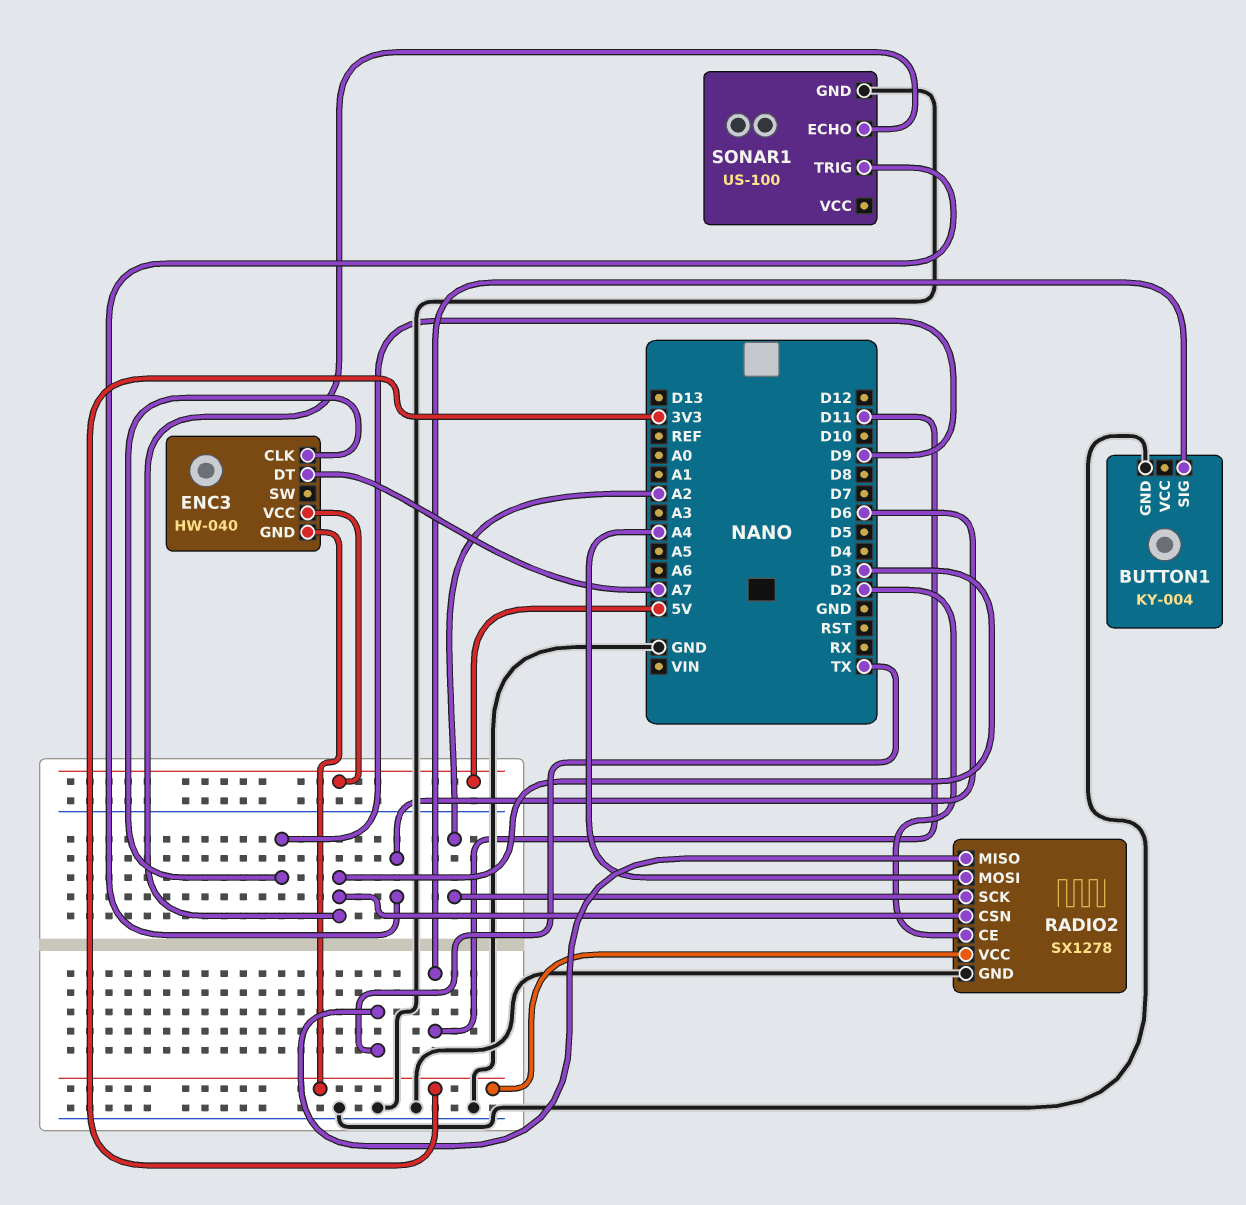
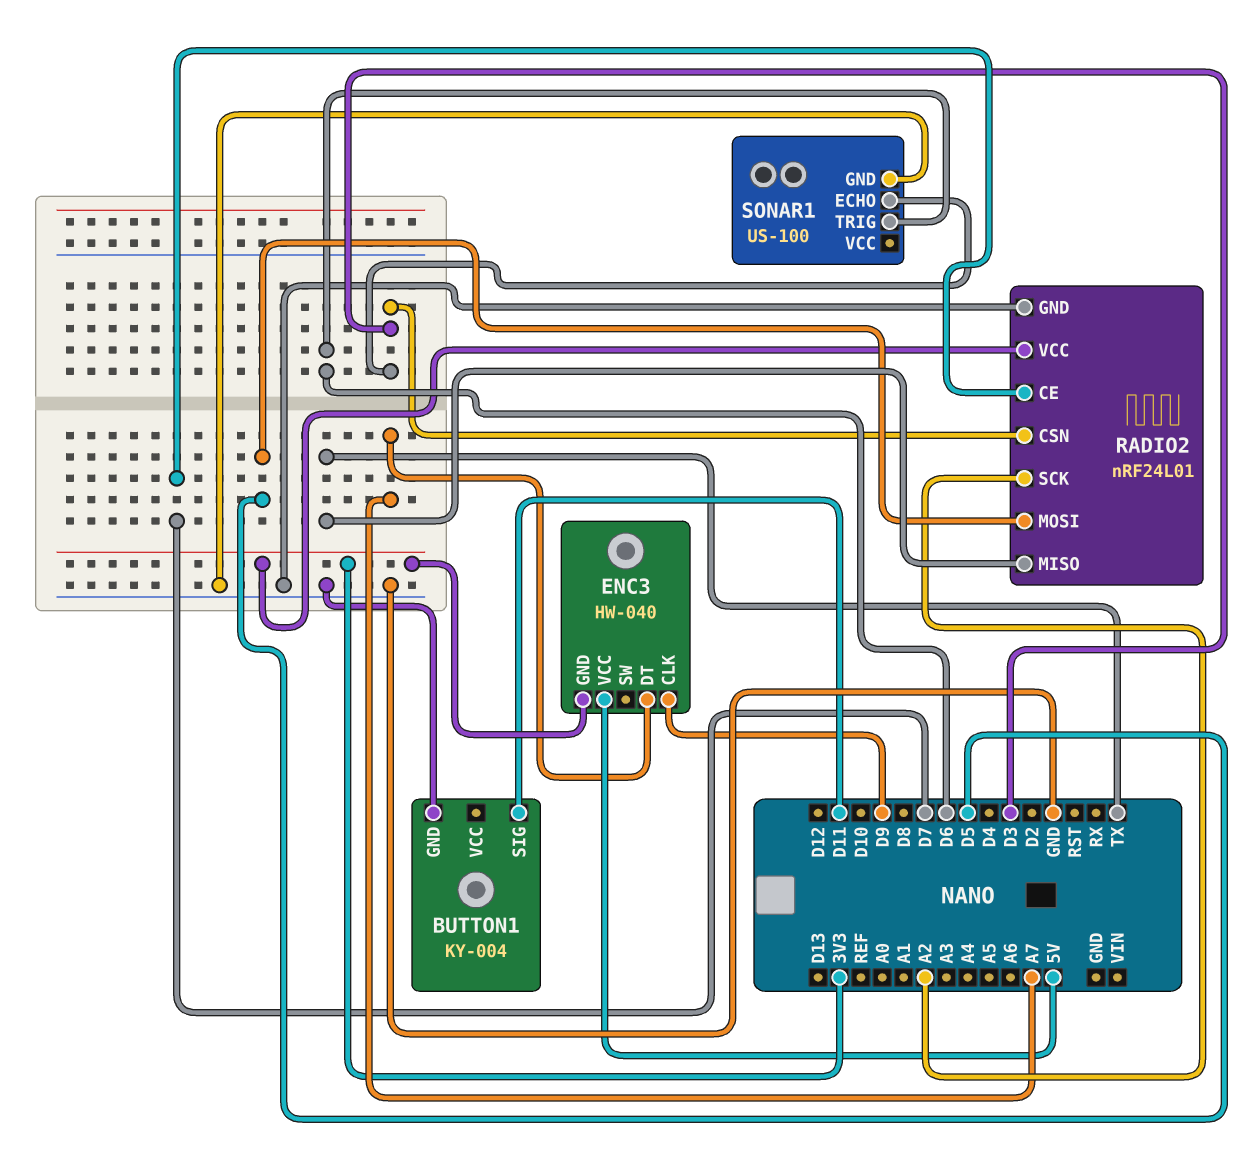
RADIO2: SX1278 -> nRF24L01
RADIO2 pin CE: D2 -> D7
RADIO2 pin MOSI: A4 -> D5

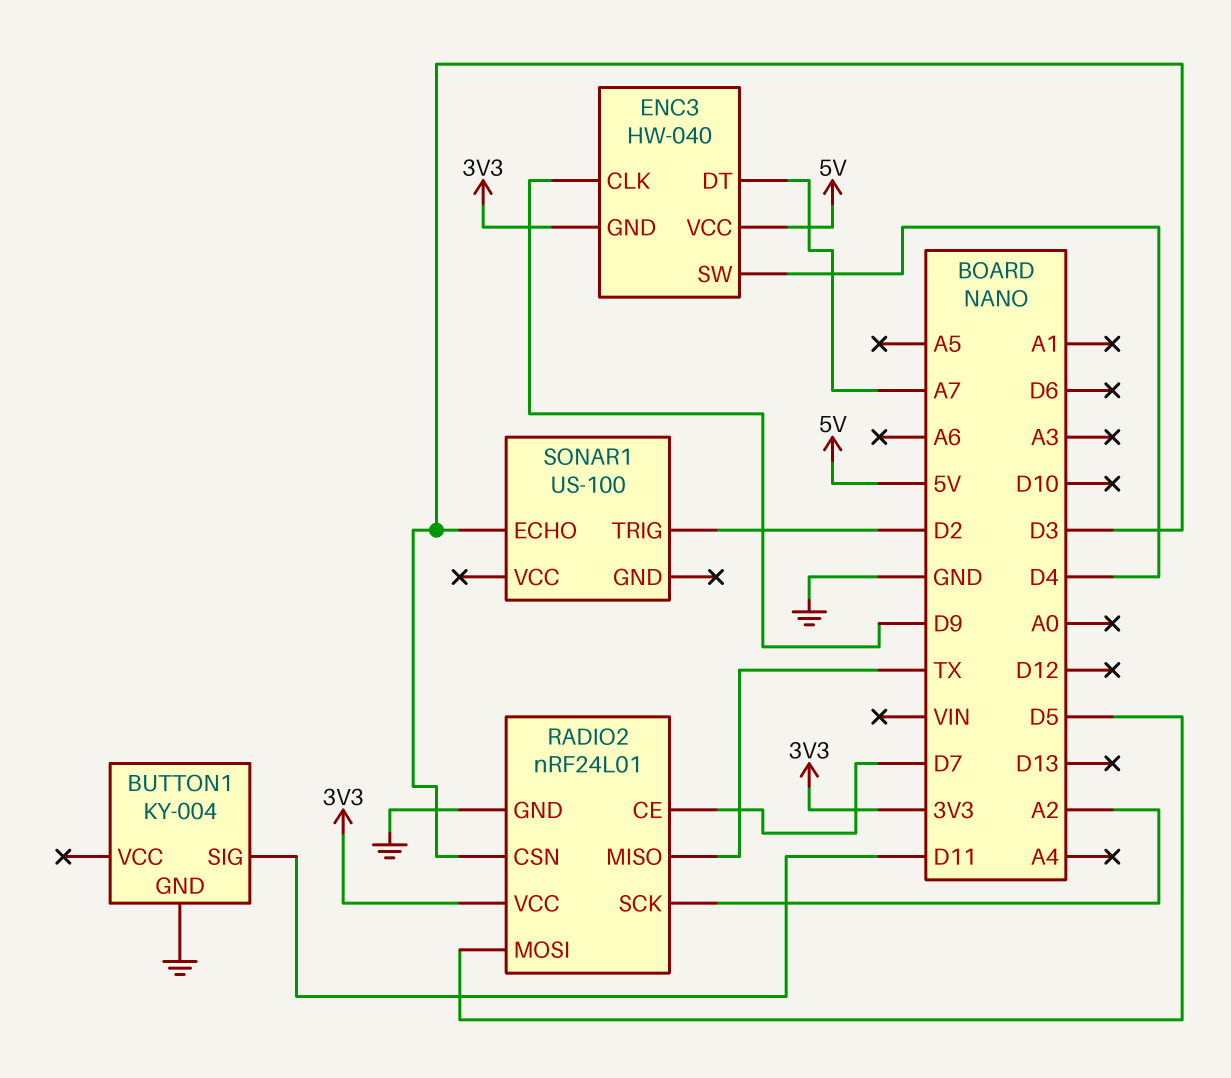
ENC3 pin SW: none -> D4
SONAR1 pin GND: GND -> none
SONAR1 pin TRIG: D6 -> D2

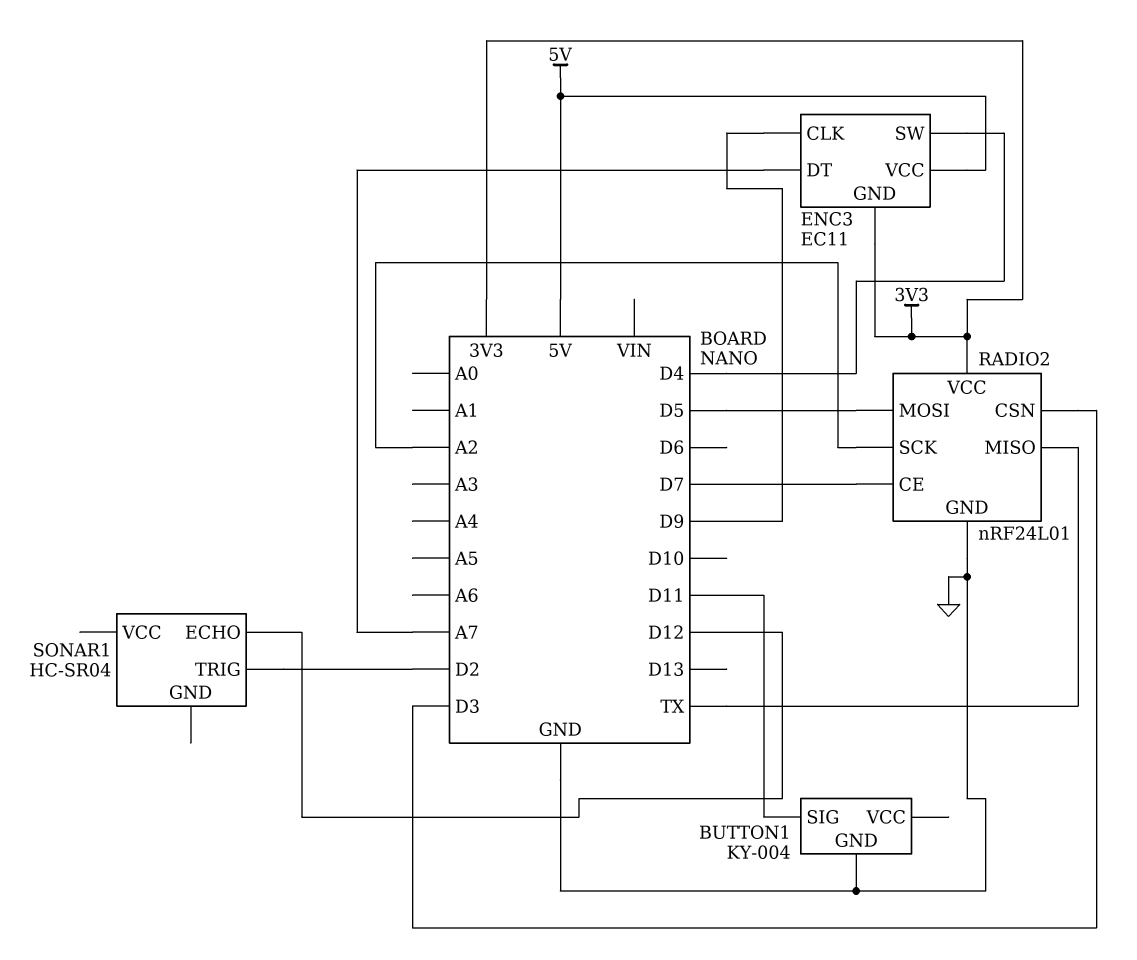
ENC3: HW-040 -> EC11
SONAR1: US-100 -> HC-SR04
SONAR1 pin ECHO: D3 -> D12

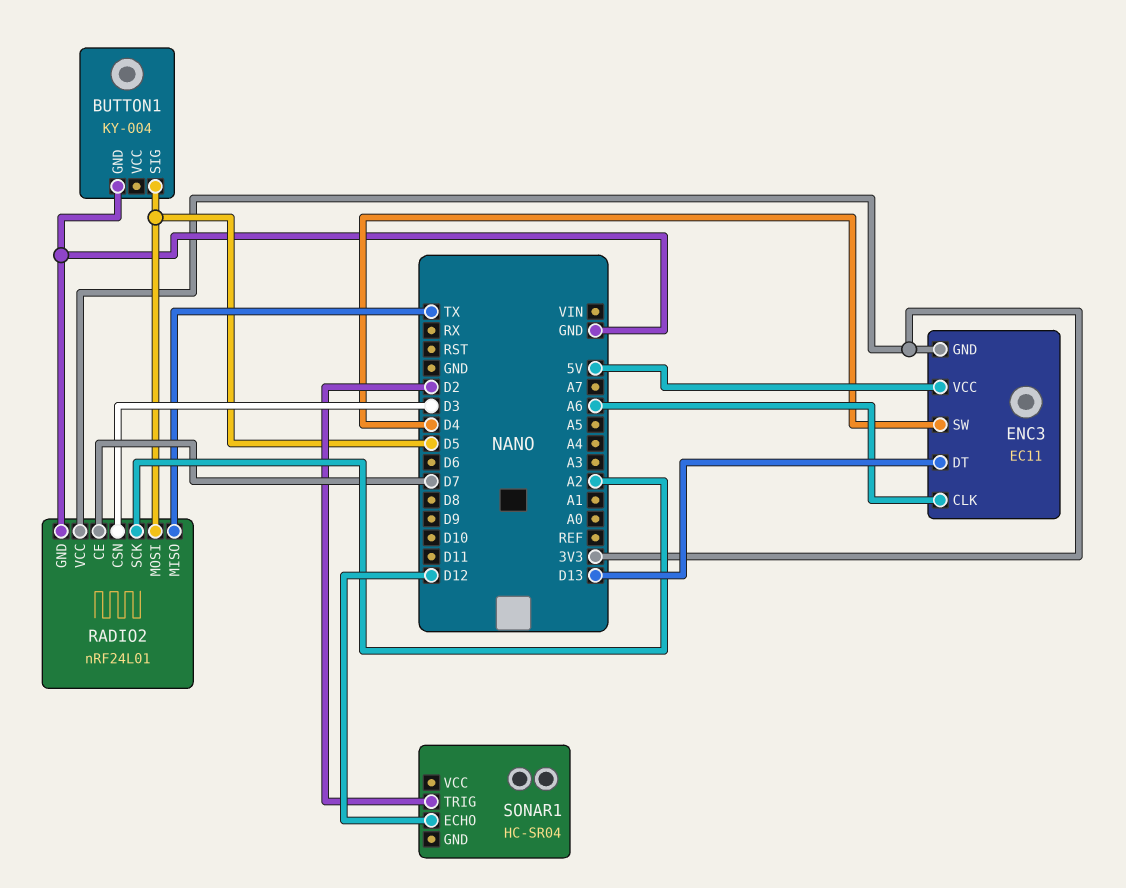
BUTTON1 pin SIG: D11 -> D5
ENC3 pin CLK: D9 -> A6
ENC3 pin DT: A7 -> D13

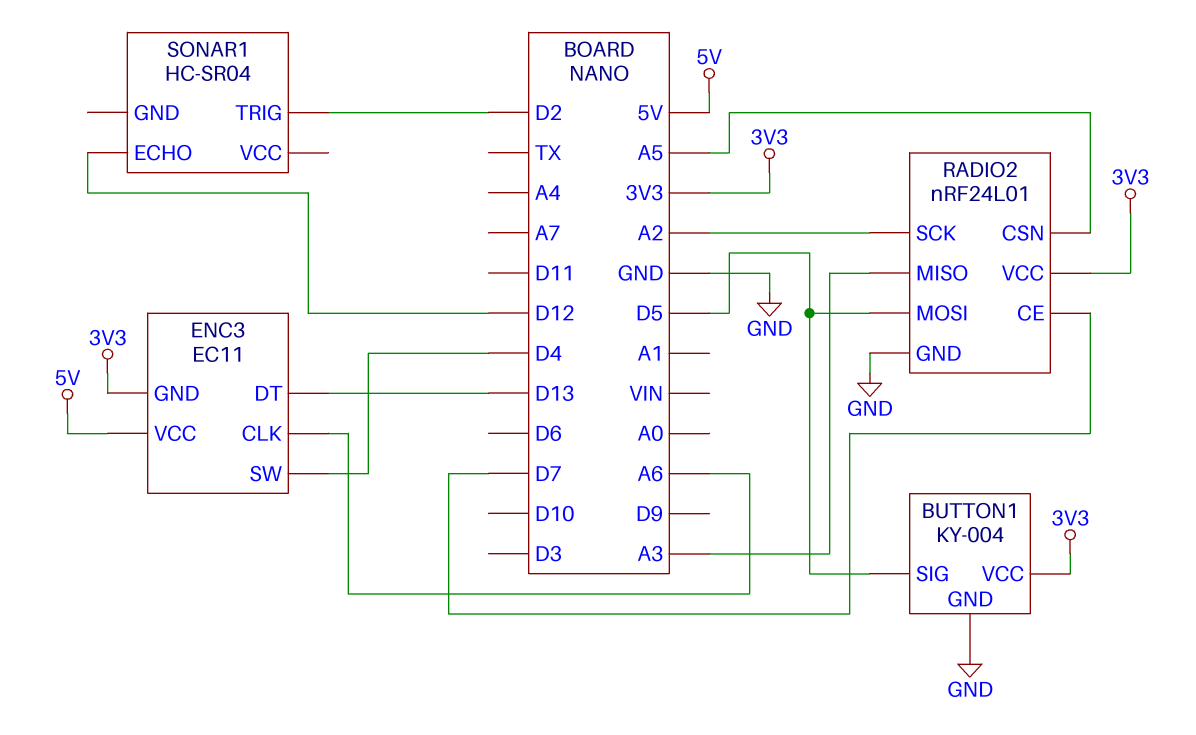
BUTTON1 pin VCC: none -> 3V3
RADIO2 pin CSN: D3 -> A5
RADIO2 pin MISO: TX -> A3

